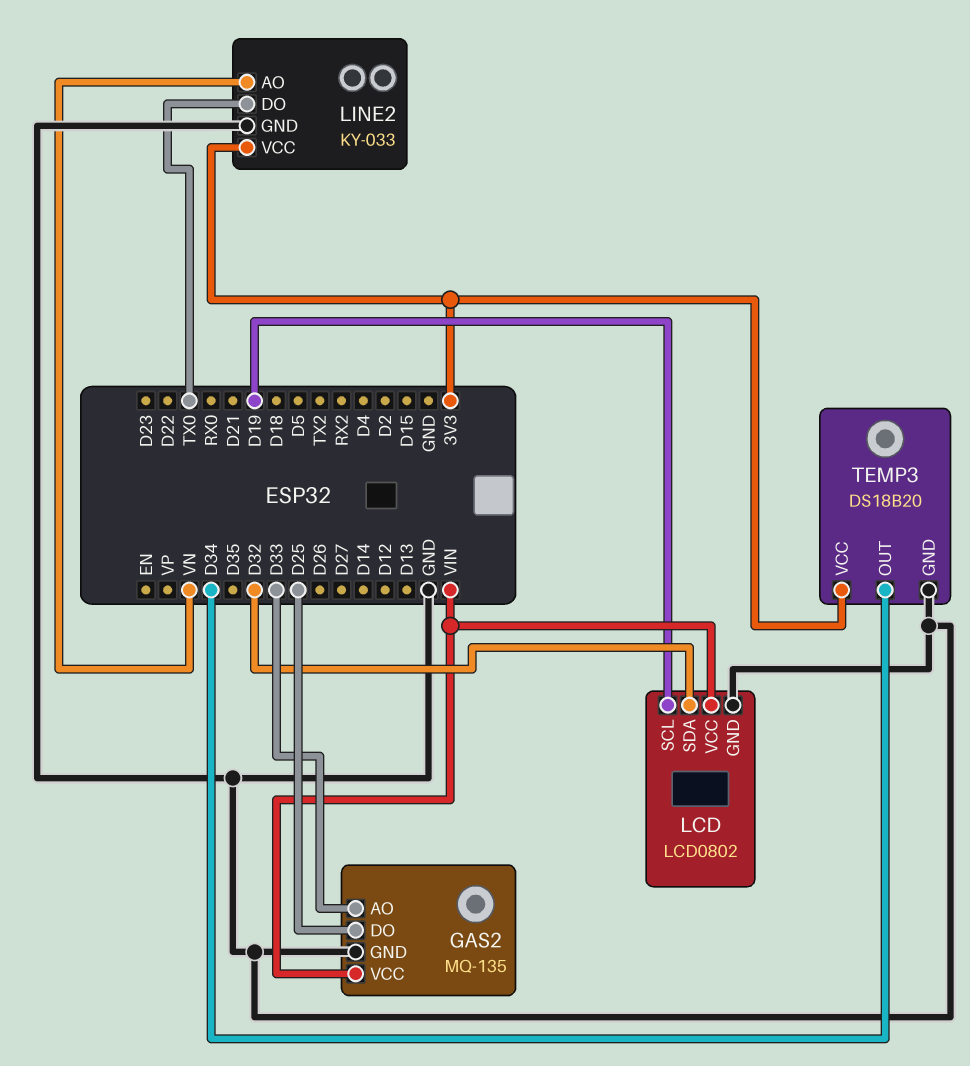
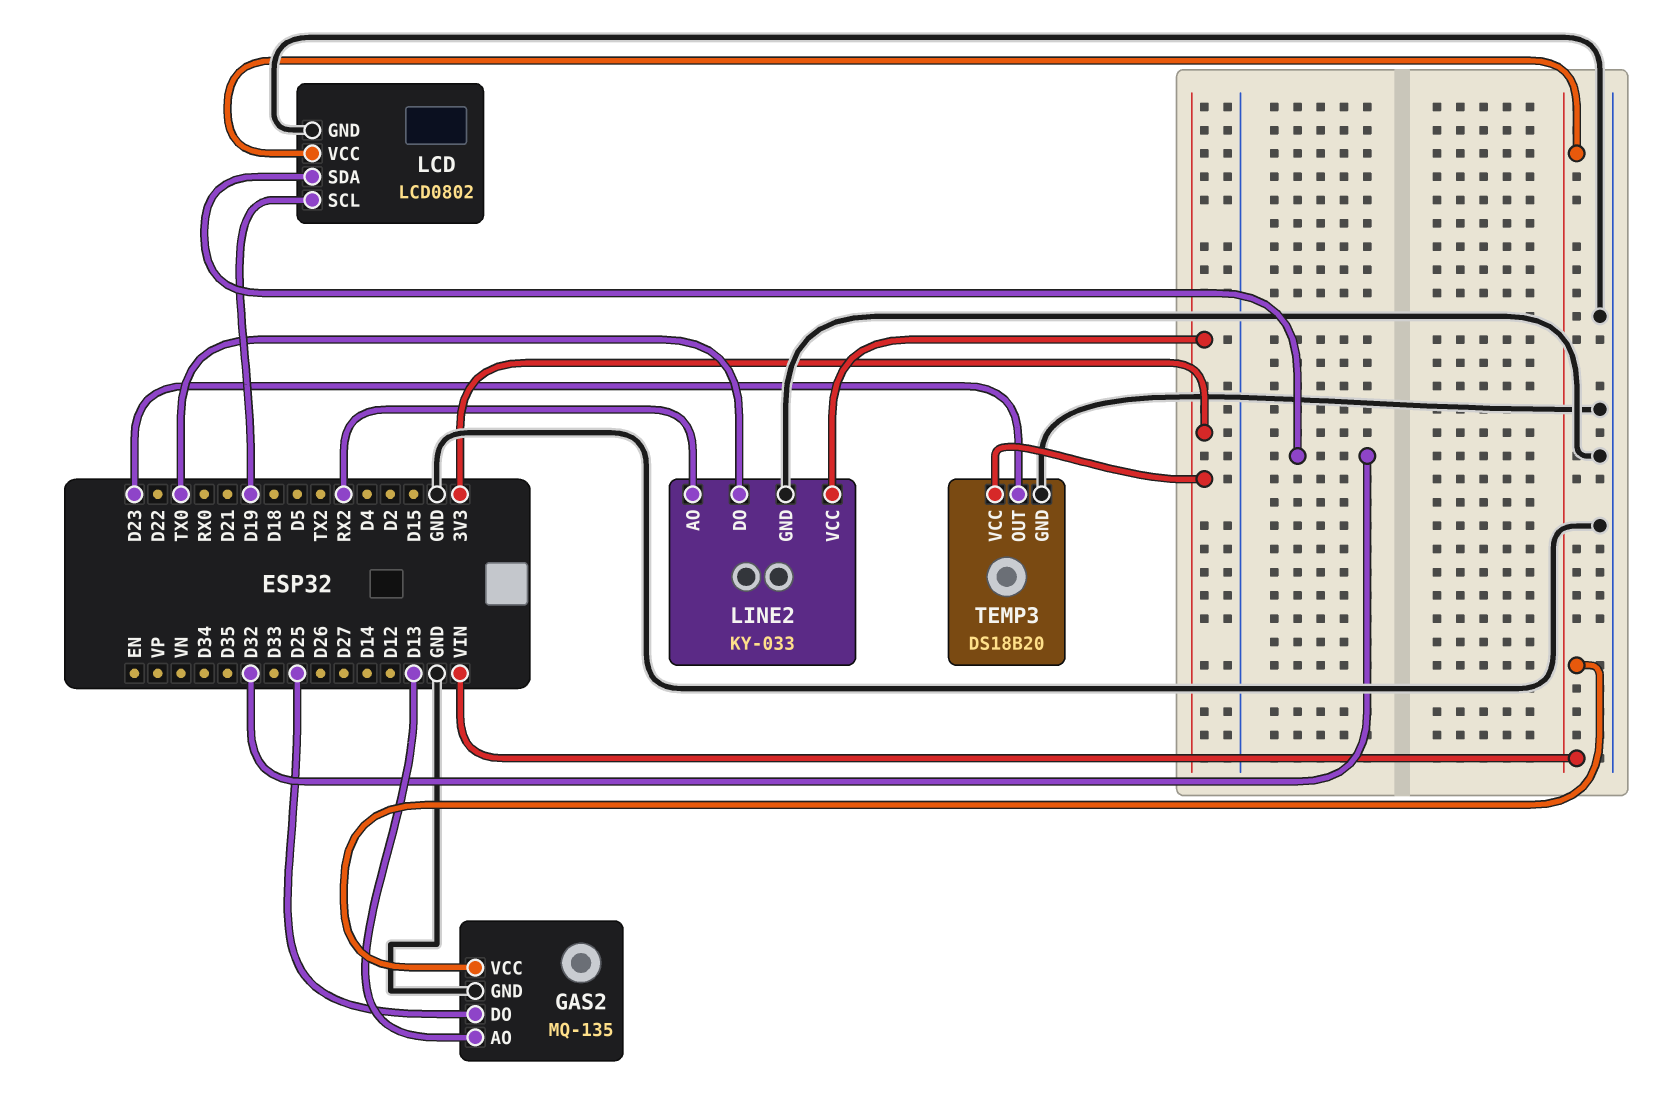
GAS2 pin AO: D33 -> D13
LINE2 pin AO: VN -> RX2
TEMP3 pin OUT: D34 -> D23

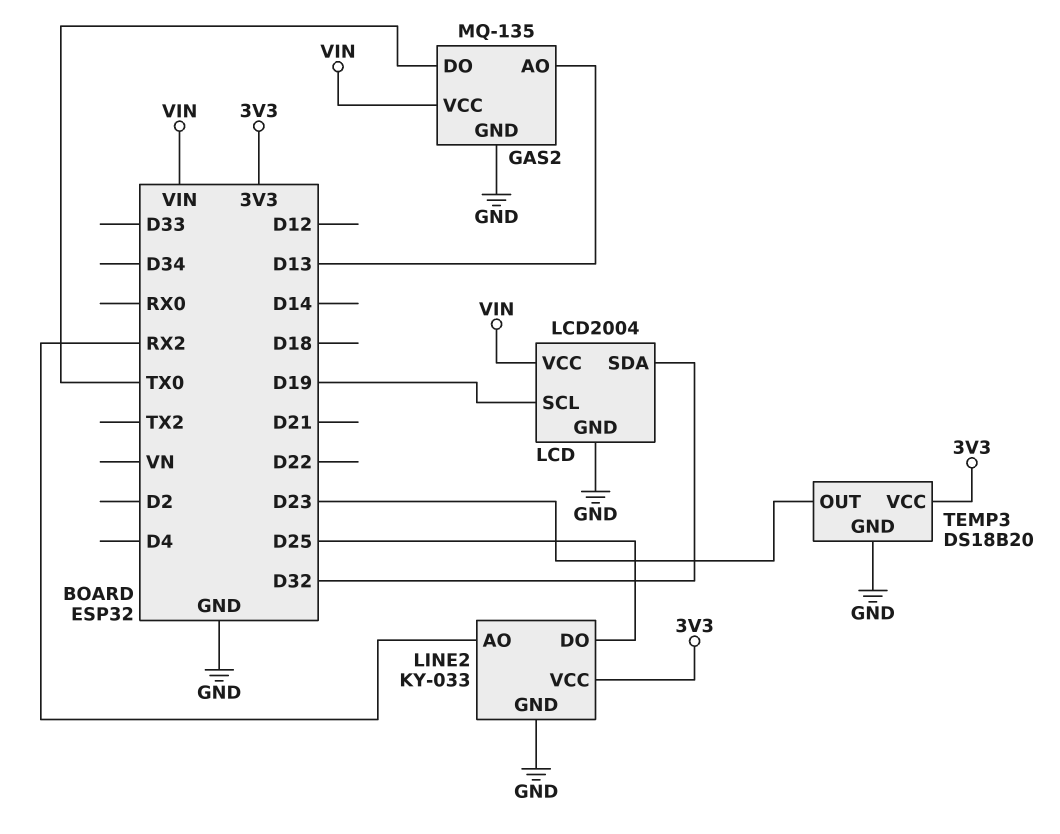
GAS2 pin DO: D25 -> TX0
LCD: LCD0802 -> LCD2004
LINE2 pin DO: TX0 -> D25

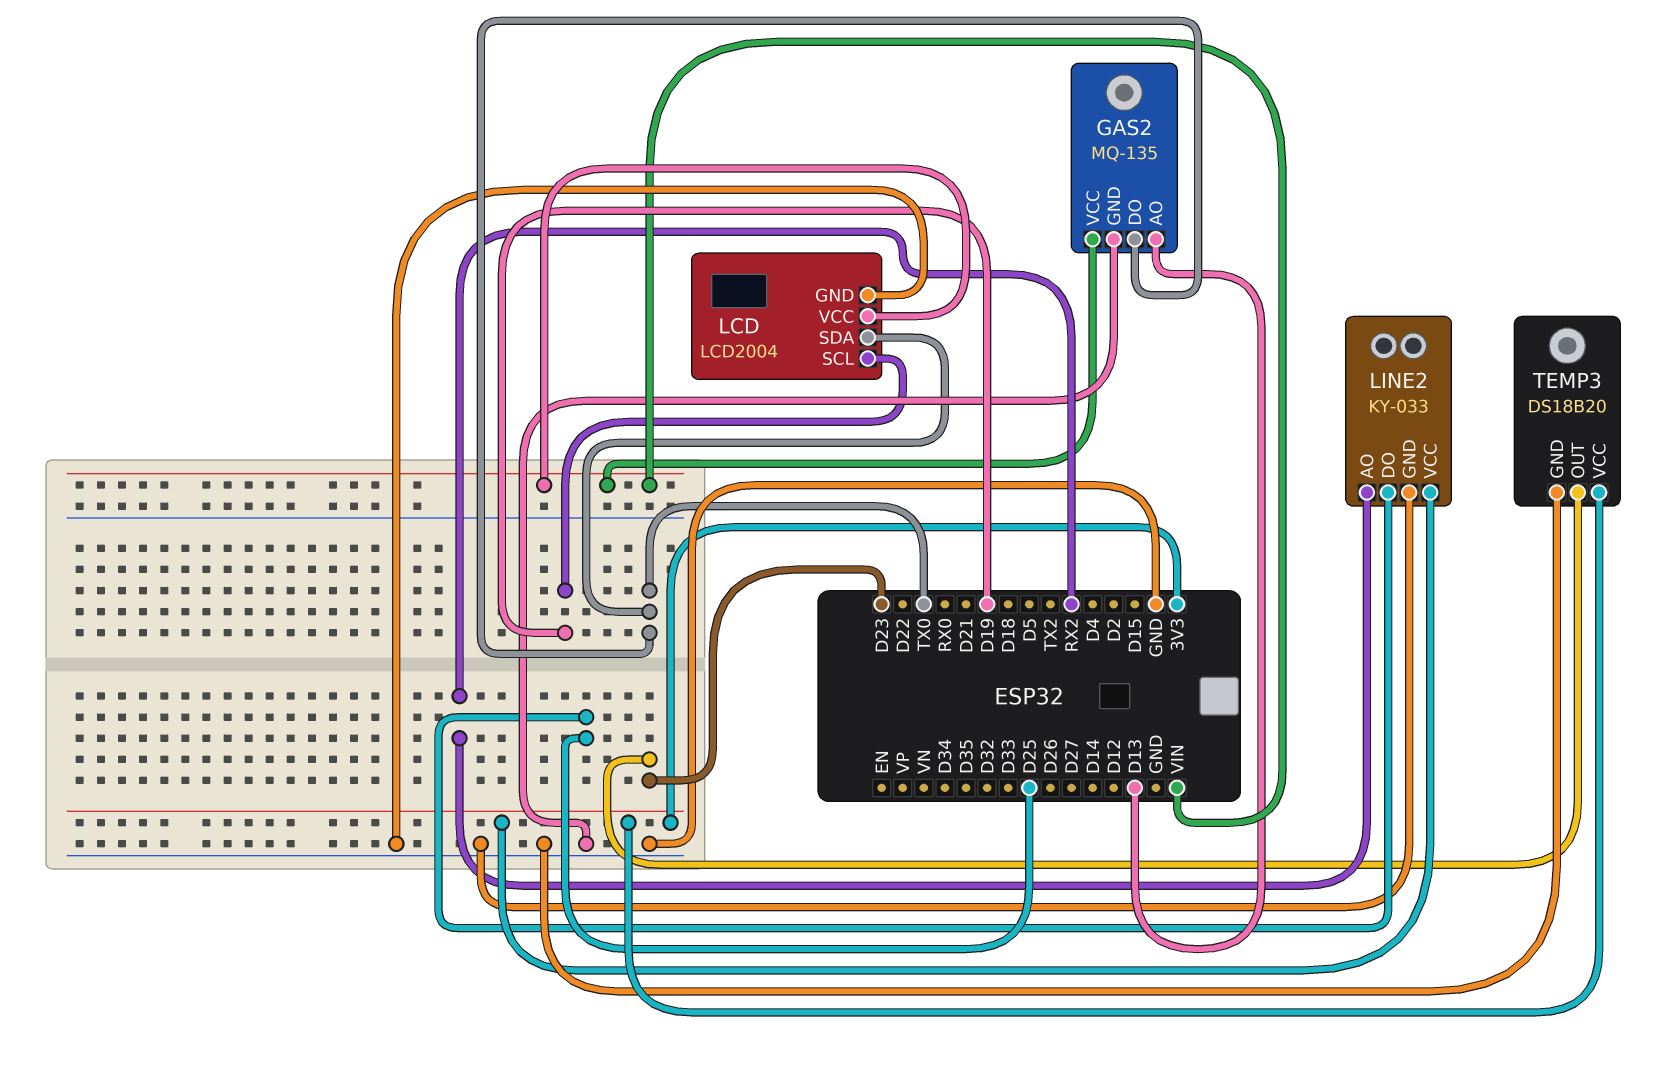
LCD pin SDA: D32 -> TX0

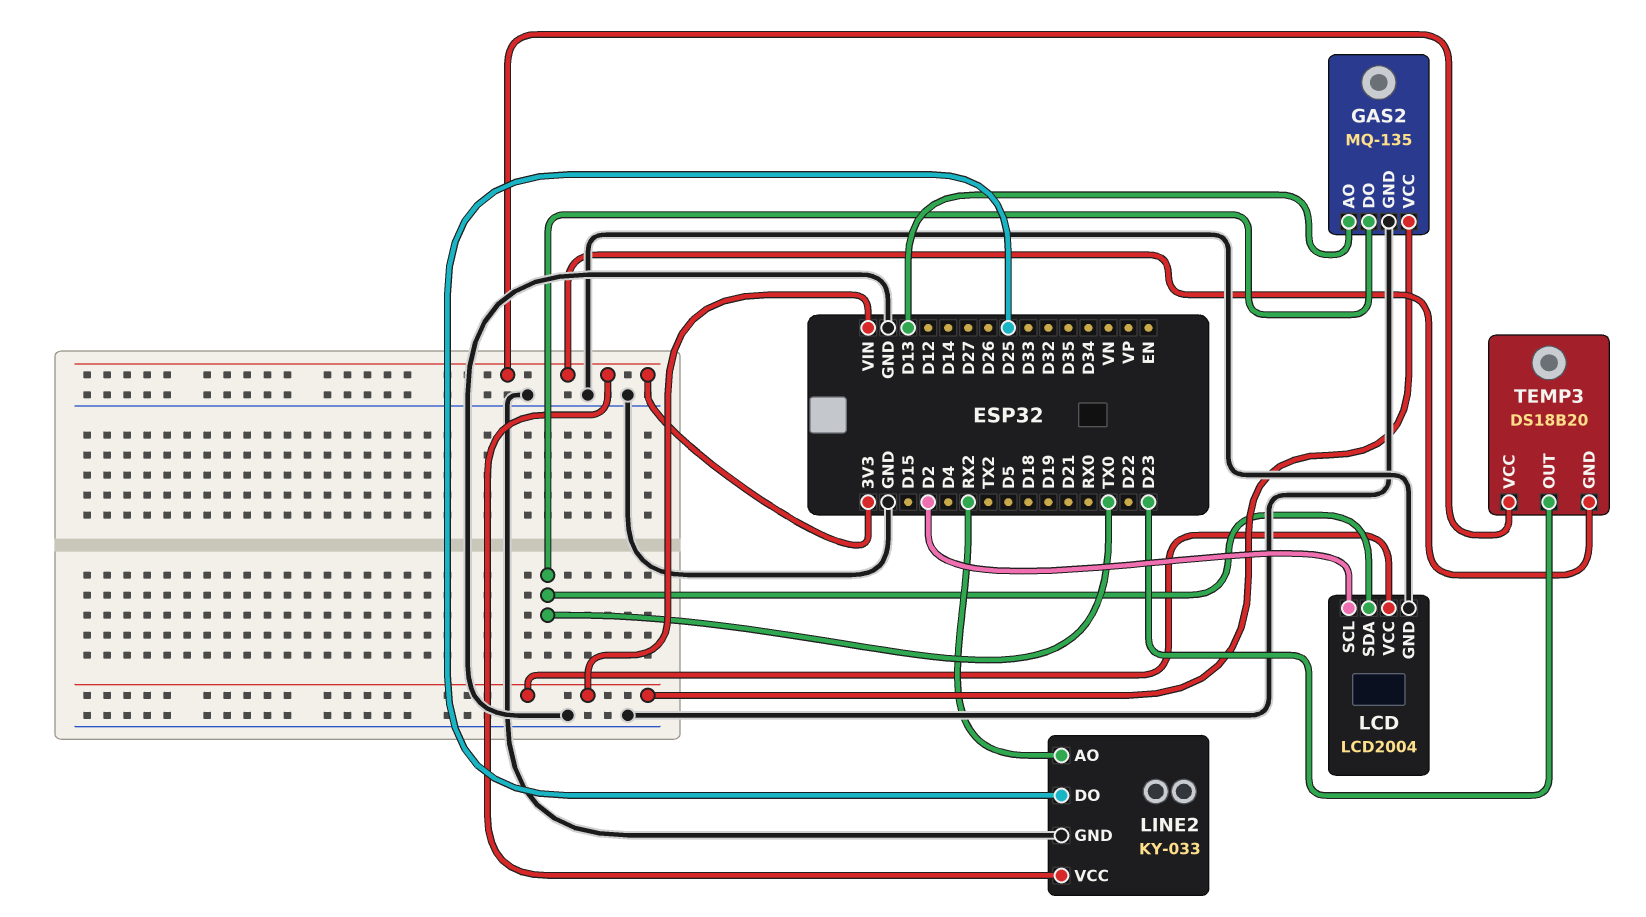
LCD pin SCL: D19 -> D2
TEMP3 pin GND: GND -> 3V3

